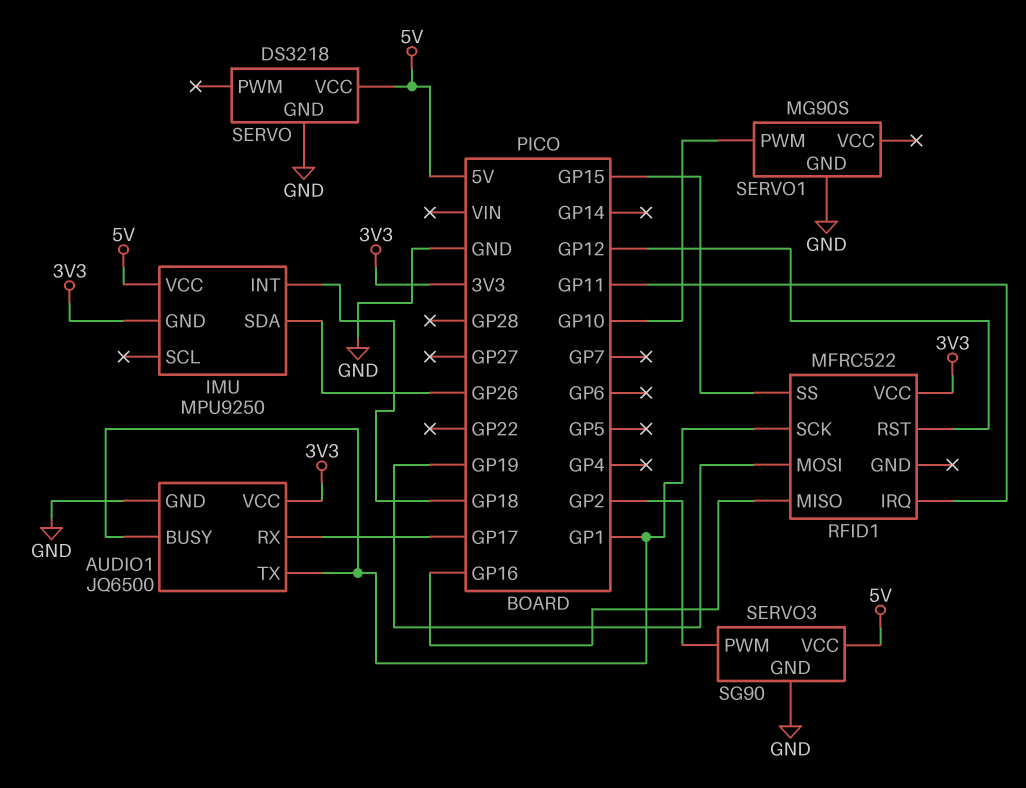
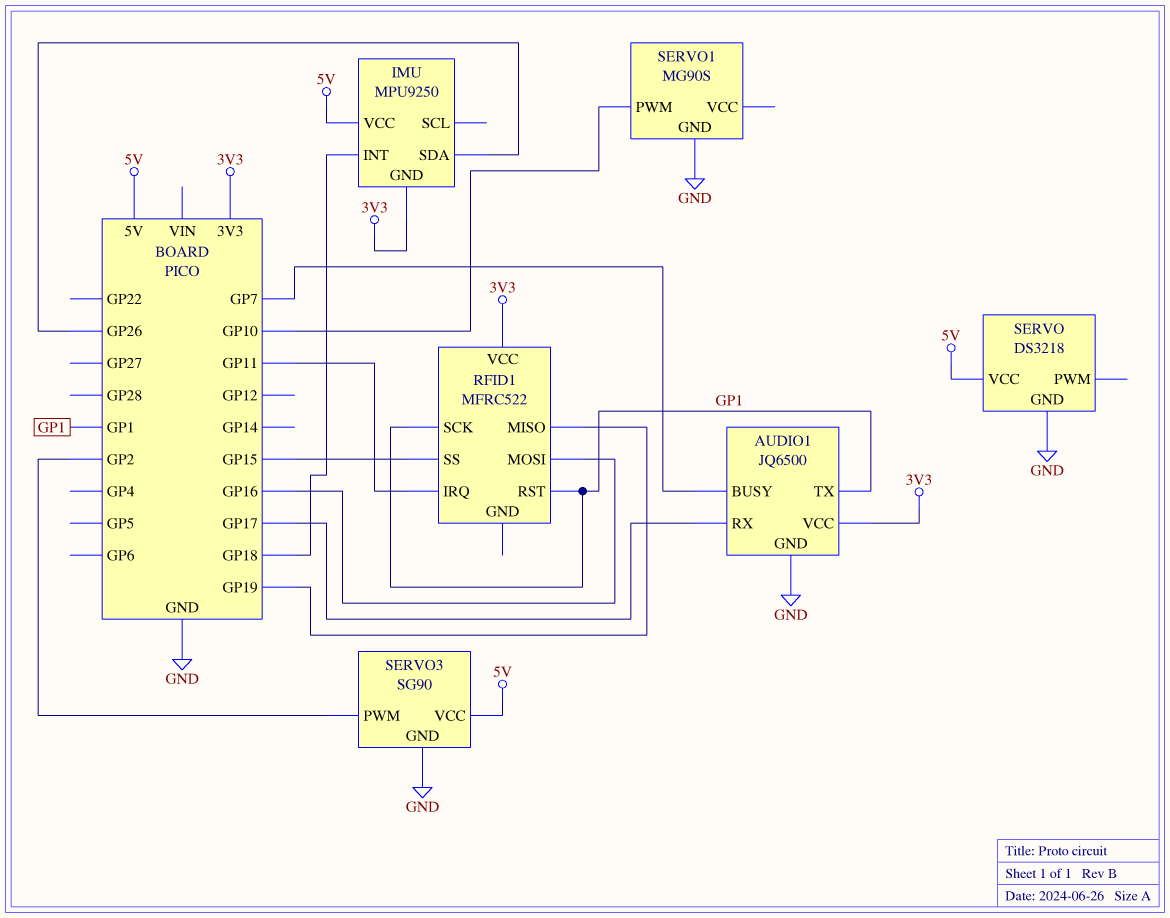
AUDIO1 pin BUSY: GP1 -> GP7
RFID1 pin MISO: GP16 -> GP19
RFID1 pin MOSI: GP19 -> GP16
RFID1 pin RST: GP12 -> GP1

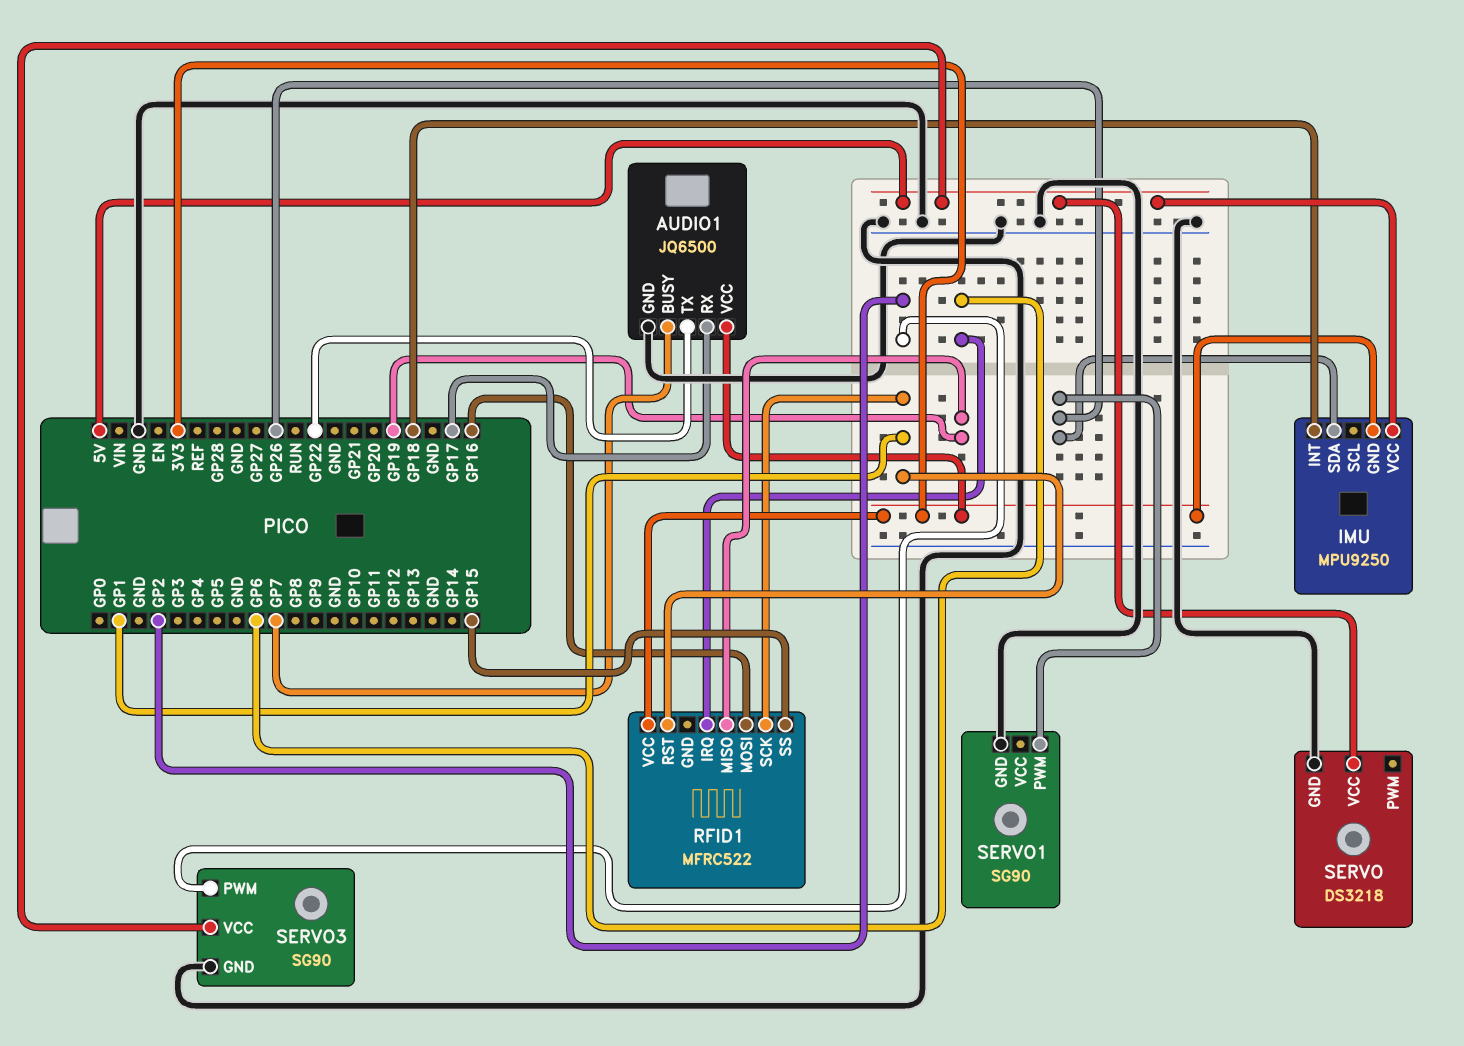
AUDIO1 pin TX: GP1 -> GP22
RFID1 pin IRQ: GP11 -> GP6
SERVO1: MG90S -> SG90
SERVO1 pin PWM: GP10 -> GP26

